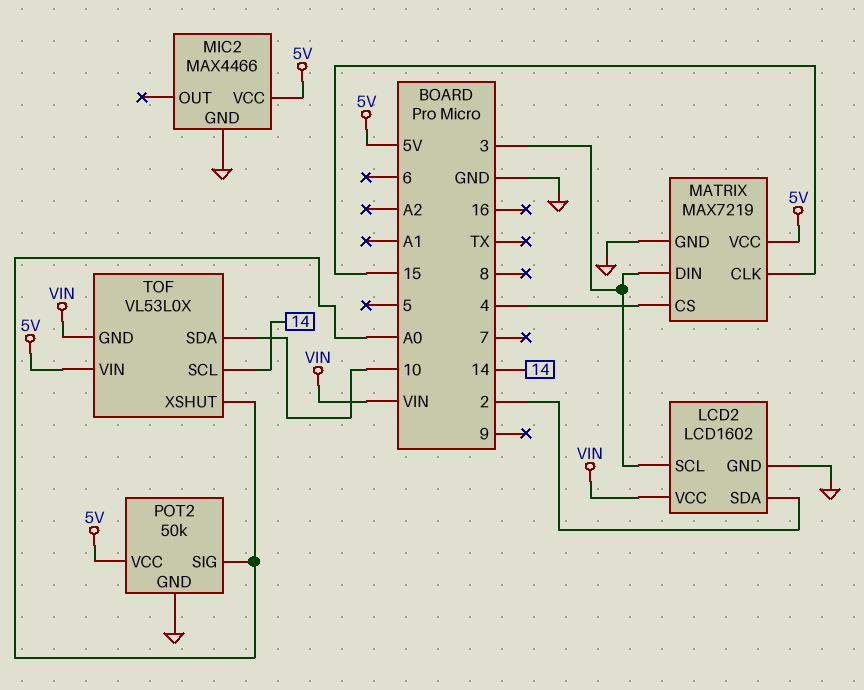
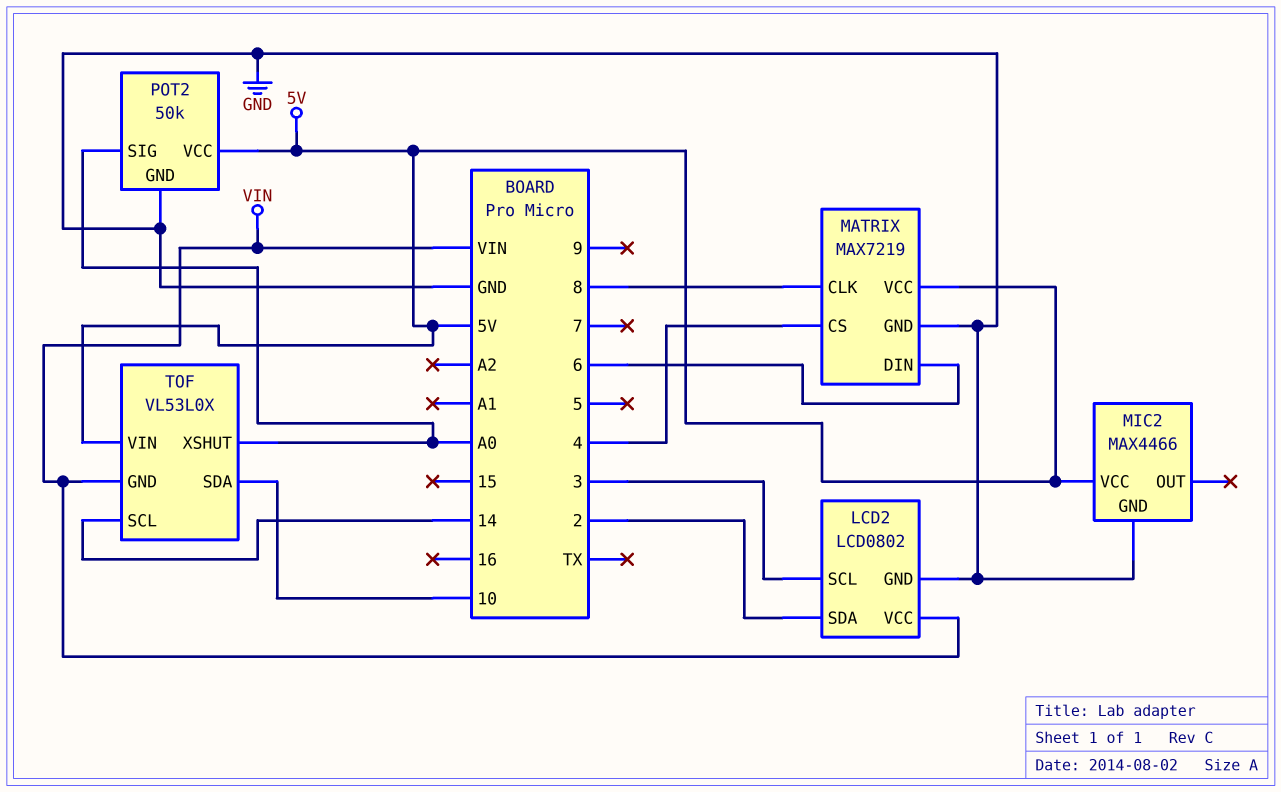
LCD2: LCD1602 -> LCD0802
MATRIX pin CLK: 15 -> 8
MATRIX pin DIN: 3 -> 6

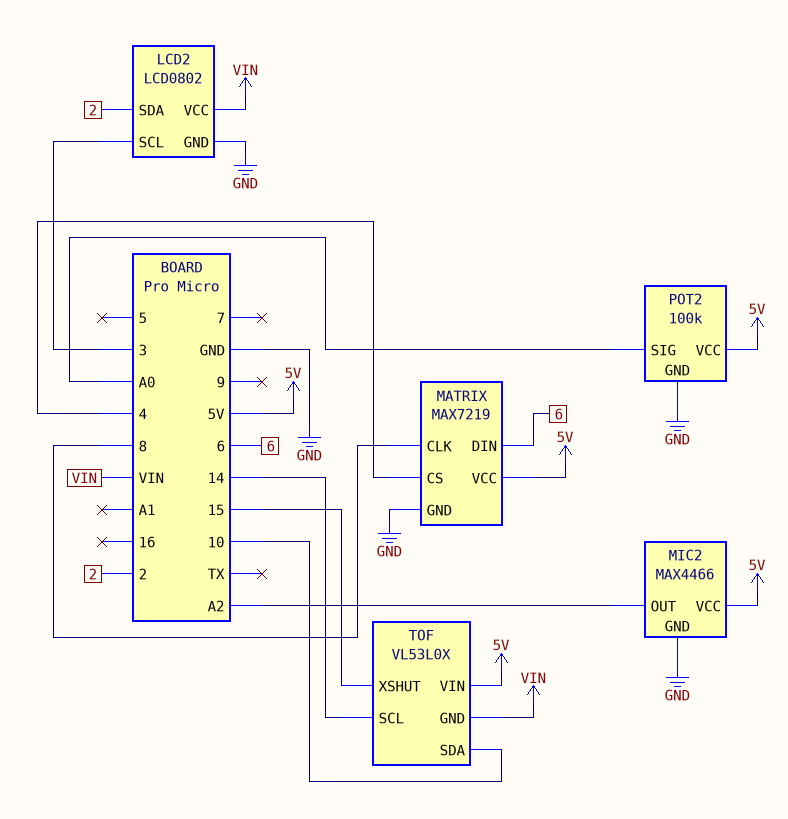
MIC2 pin OUT: none -> A2
POT2: 50k -> 100k
TOF pin XSHUT: A0 -> 15

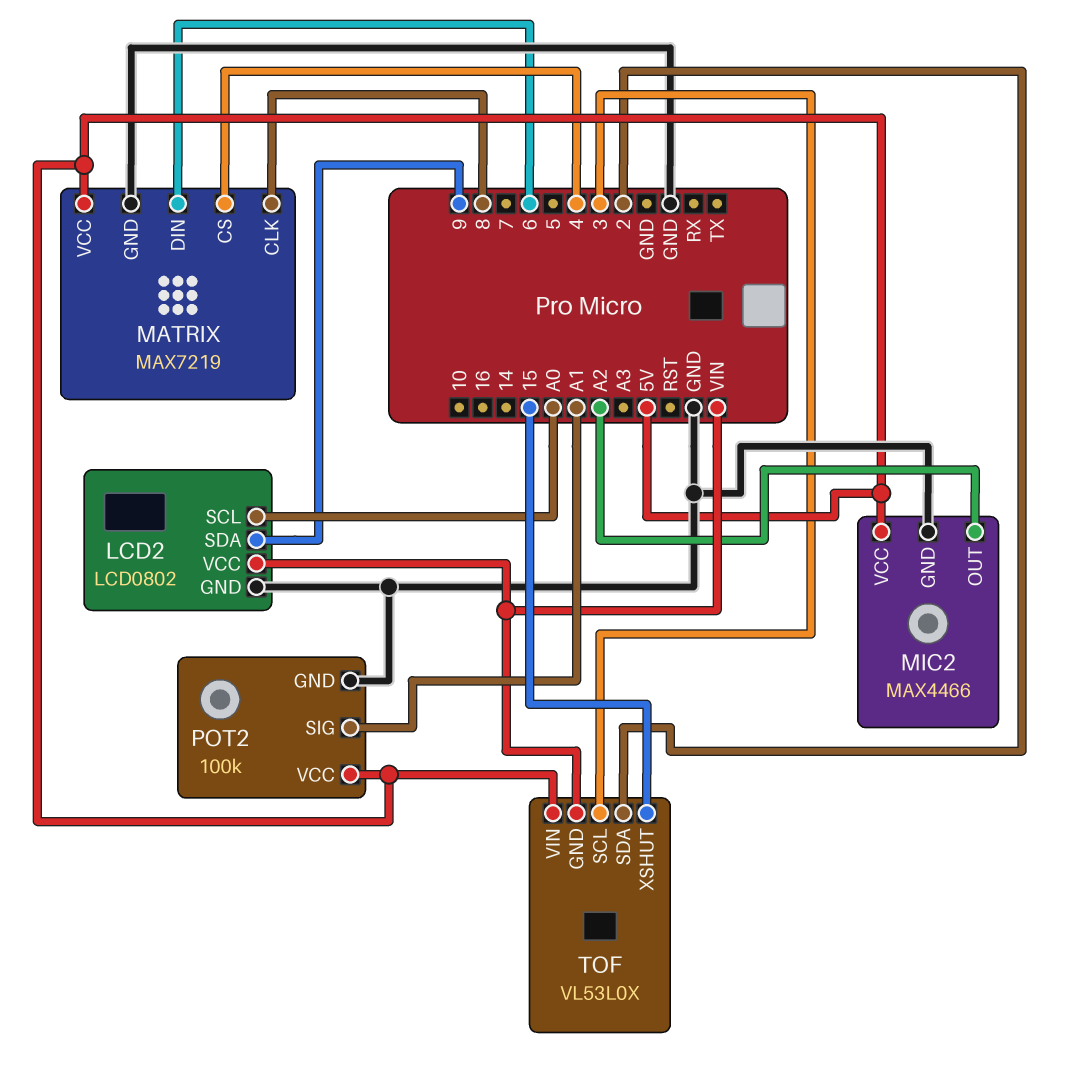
LCD2 pin SCL: 3 -> A0
LCD2 pin SDA: 2 -> 9
POT2 pin SIG: A0 -> A1
TOF pin SCL: 14 -> 3
TOF pin SDA: 10 -> 2

